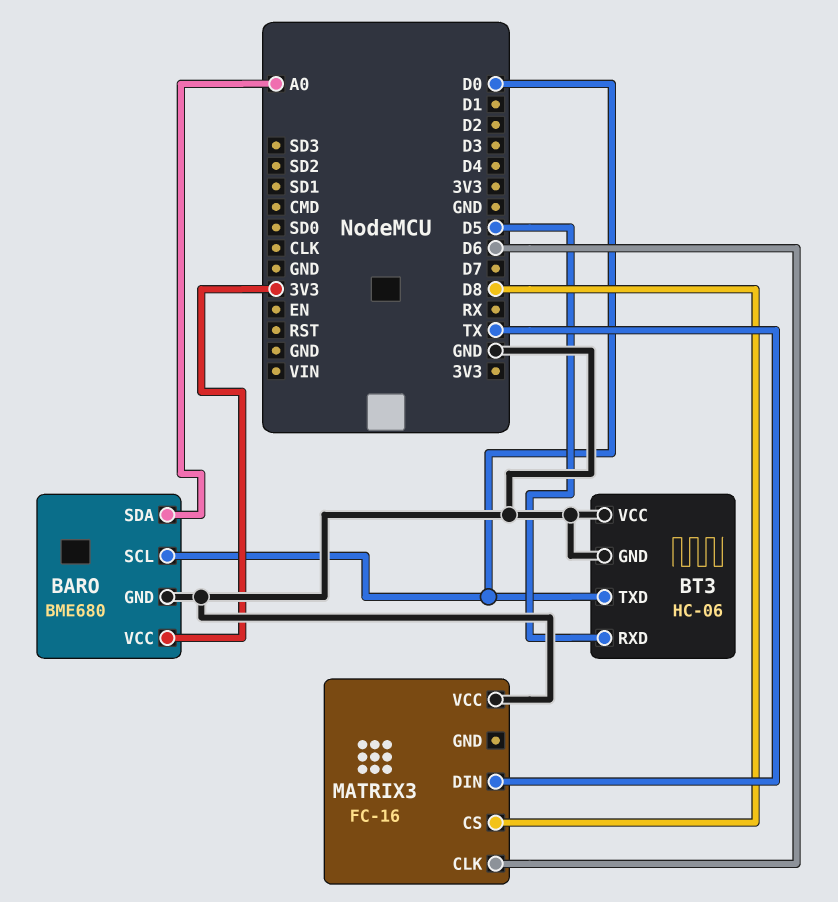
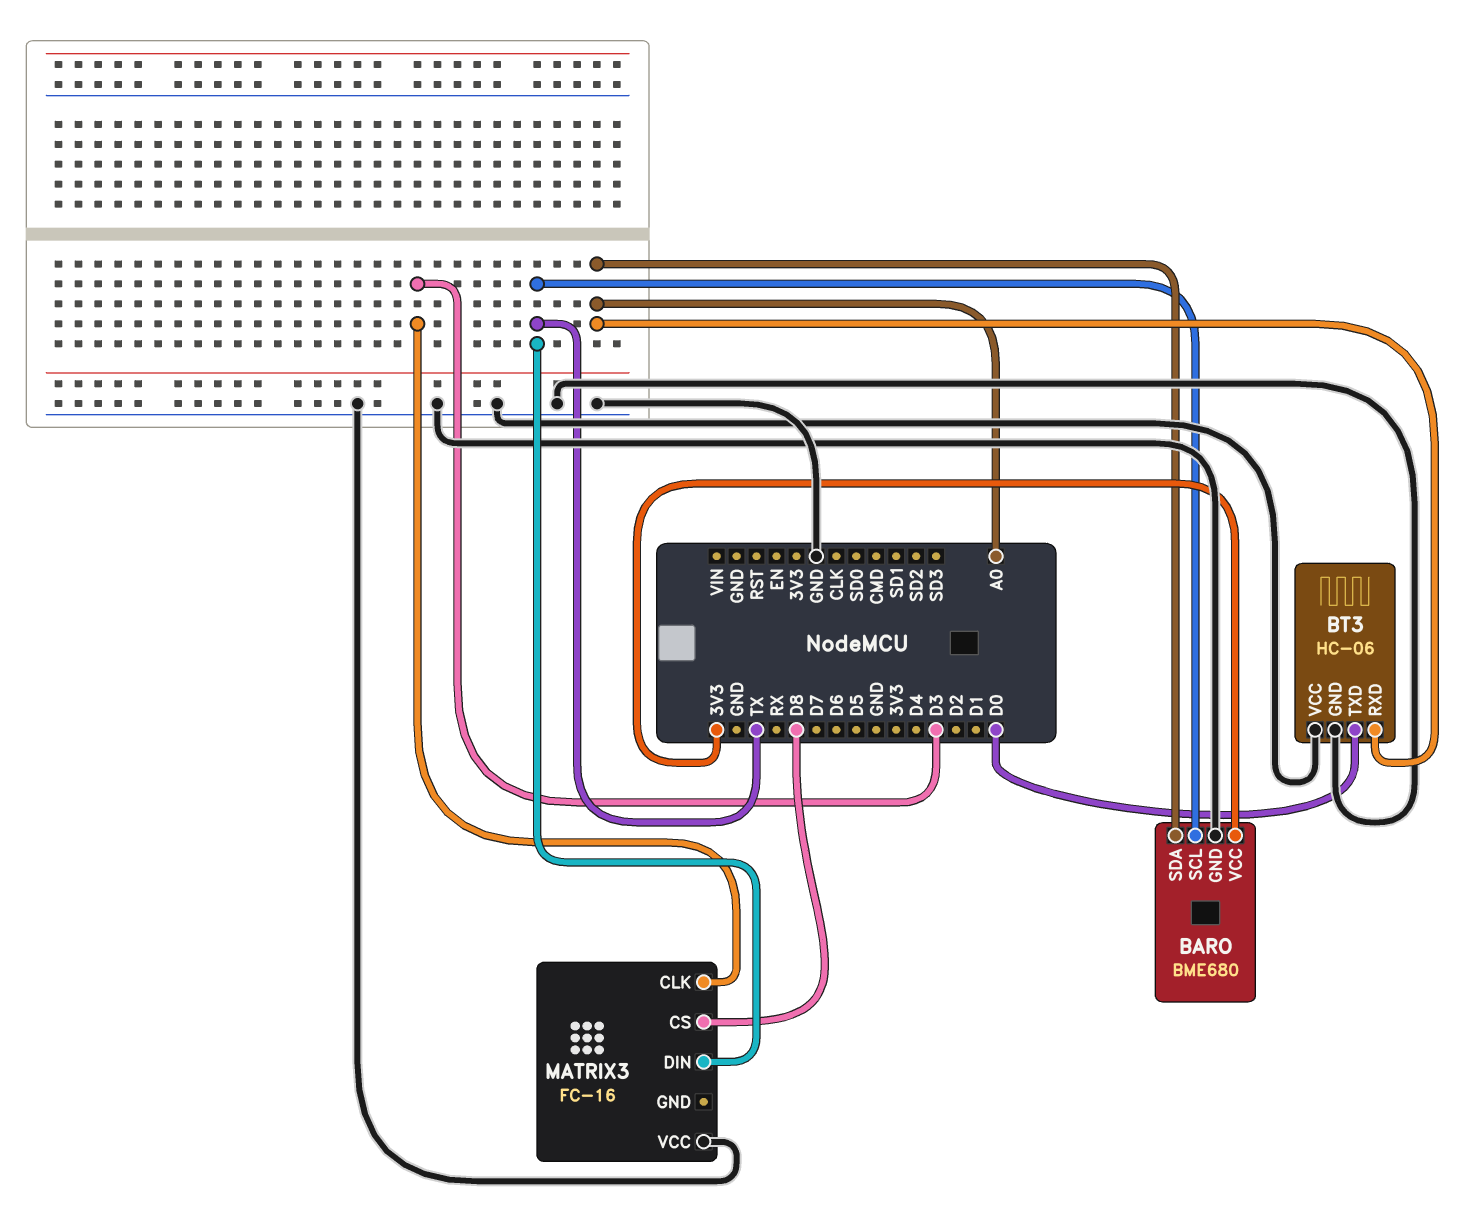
BARO pin SCL: D0 -> TX
BT3 pin RXD: D5 -> A0
MATRIX3 pin CLK: D6 -> D3

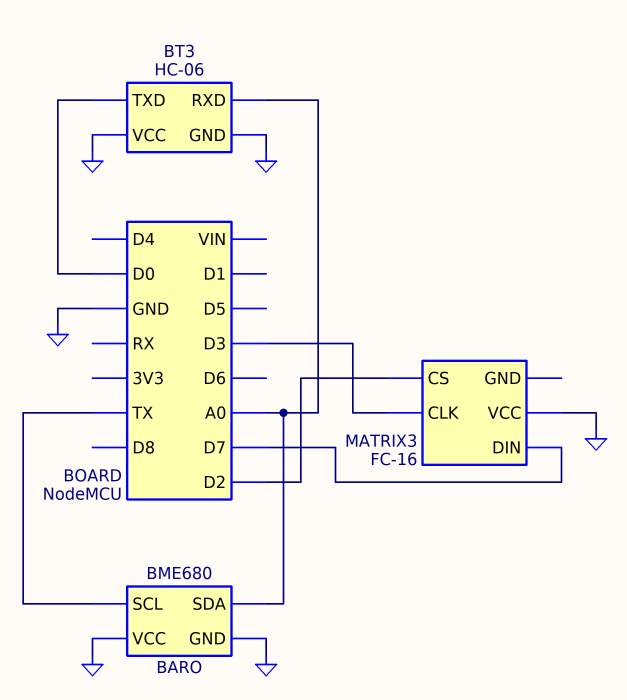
BARO pin VCC: 3V3 -> GND
MATRIX3 pin CS: D8 -> D2
MATRIX3 pin DIN: TX -> D7

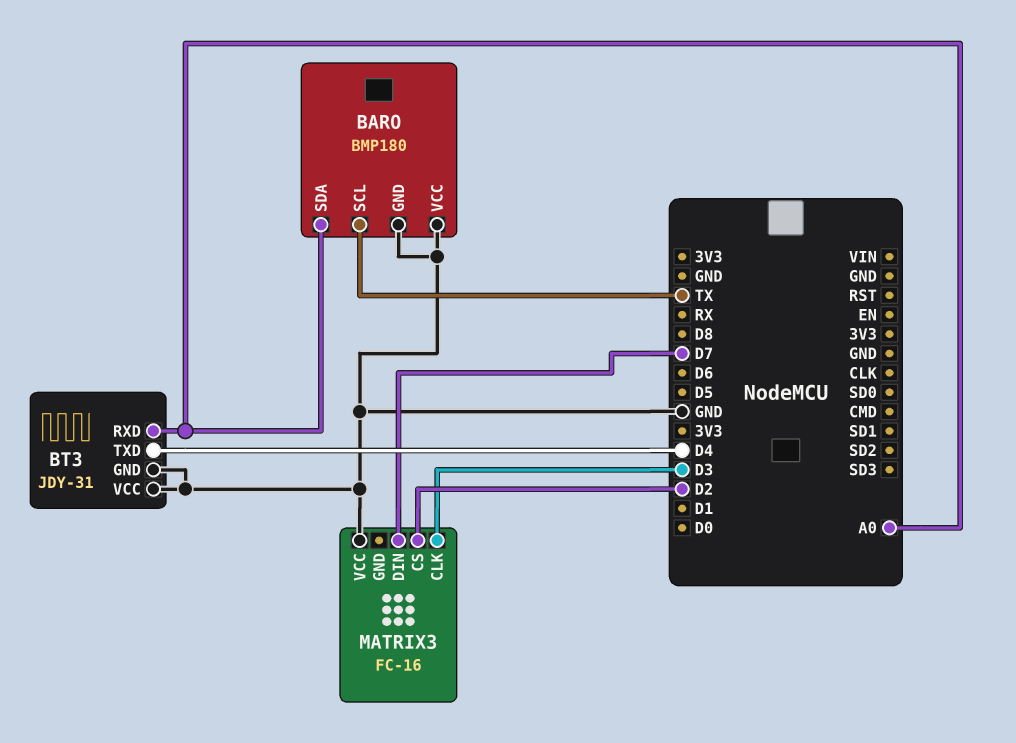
BARO: BME680 -> BMP180
BT3: HC-06 -> JDY-31
BT3 pin TXD: D0 -> D4

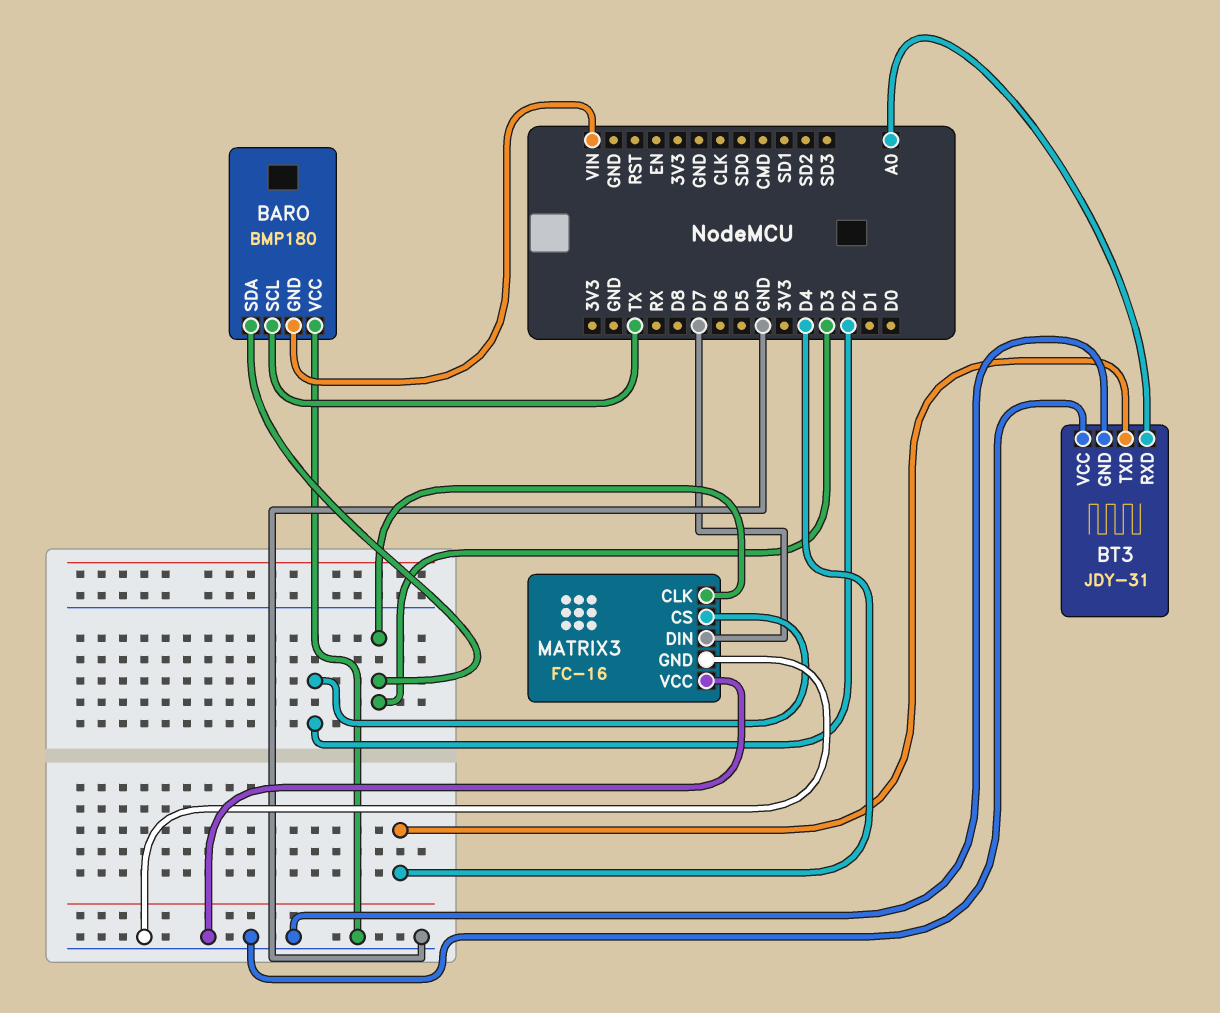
BARO pin GND: GND -> VIN
BARO pin SDA: A0 -> D3
MATRIX3 pin GND: none -> GND

